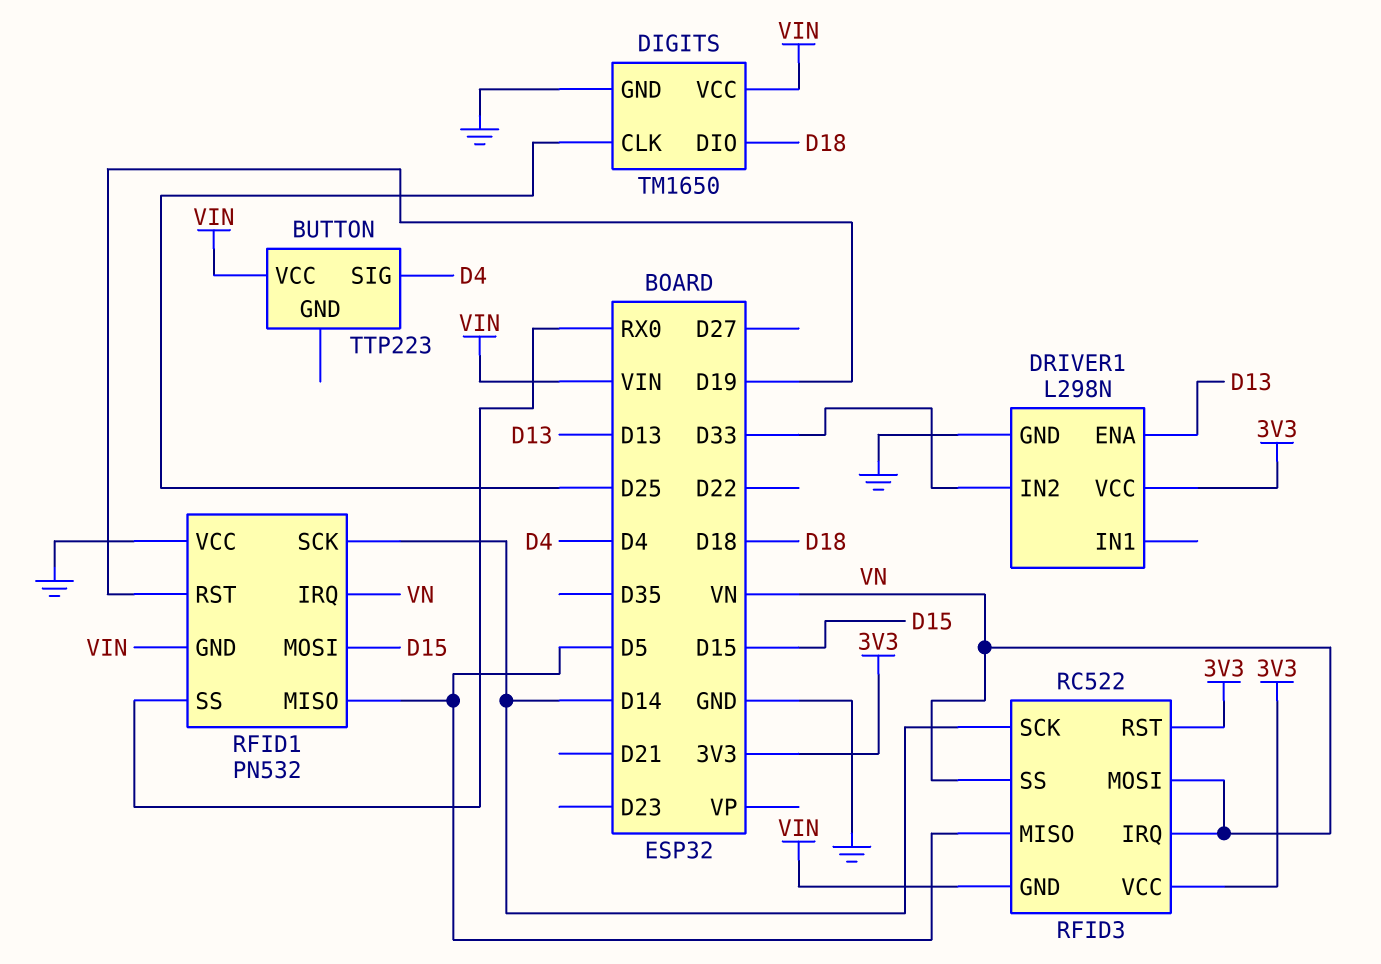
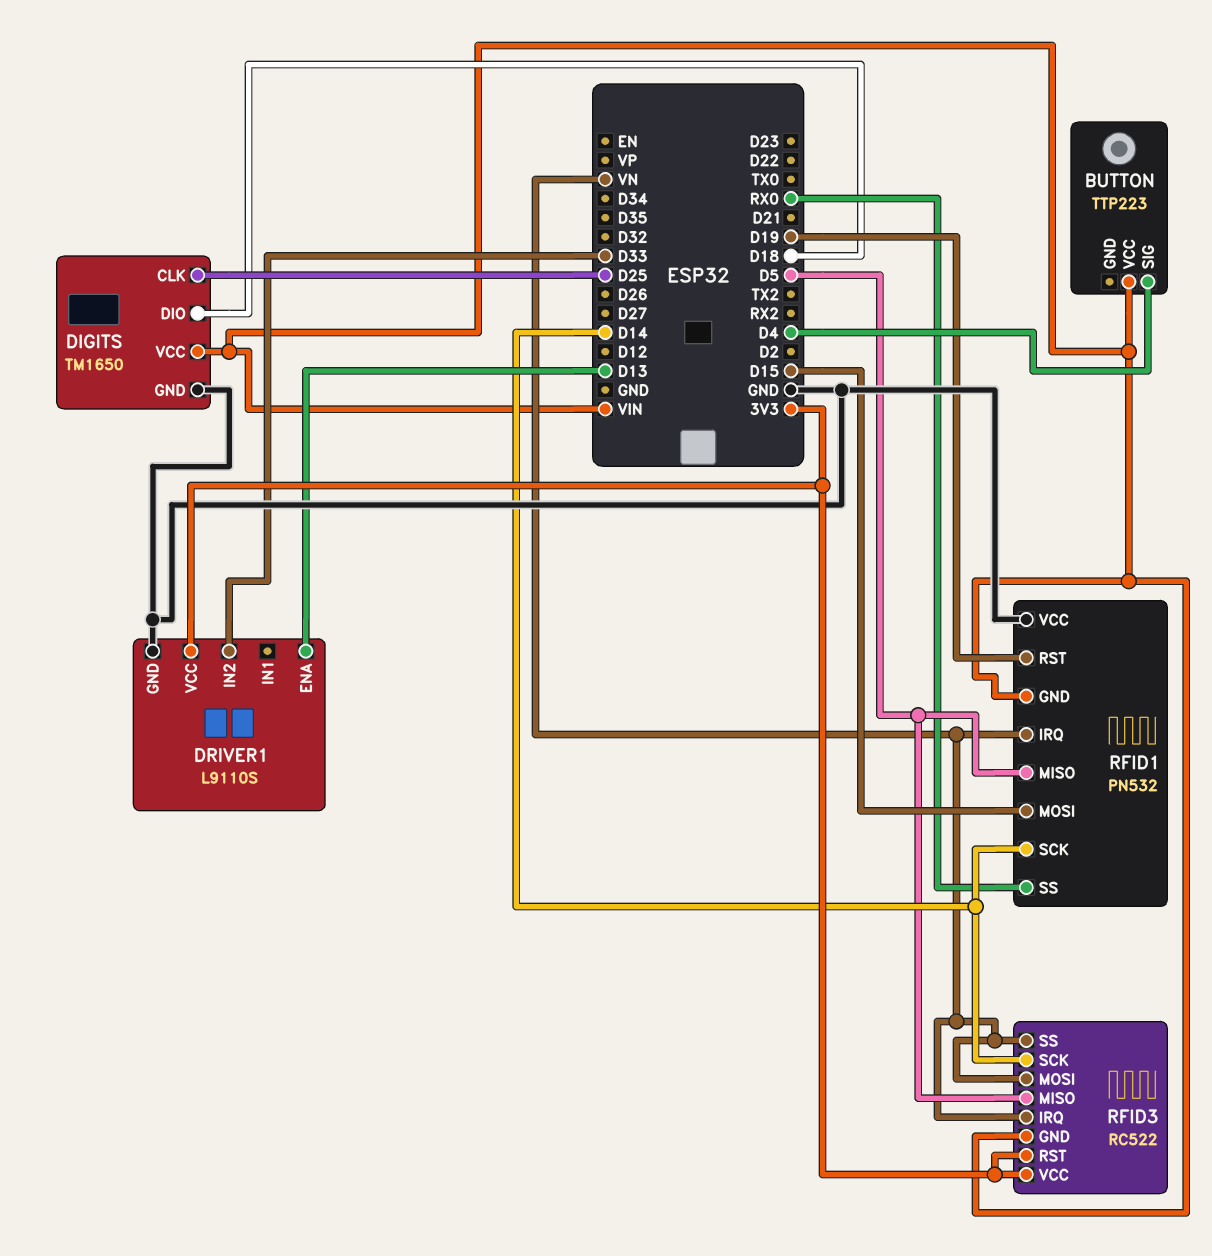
DRIVER1: L298N -> L9110S

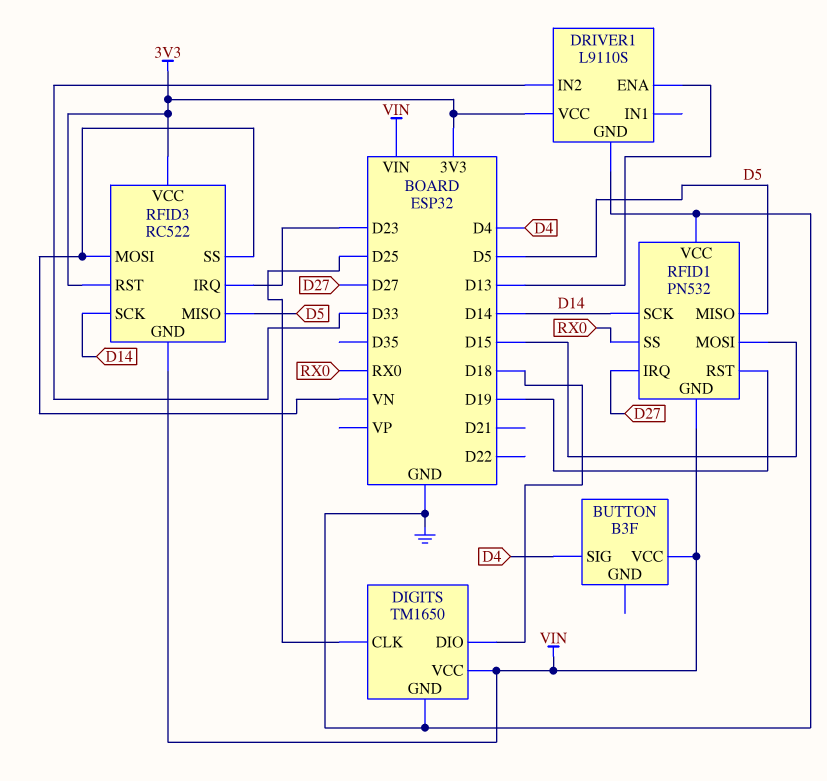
BUTTON: TTP223 -> B3F
RFID1 pin IRQ: VN -> D27
RFID3 pin IRQ: VN -> D23

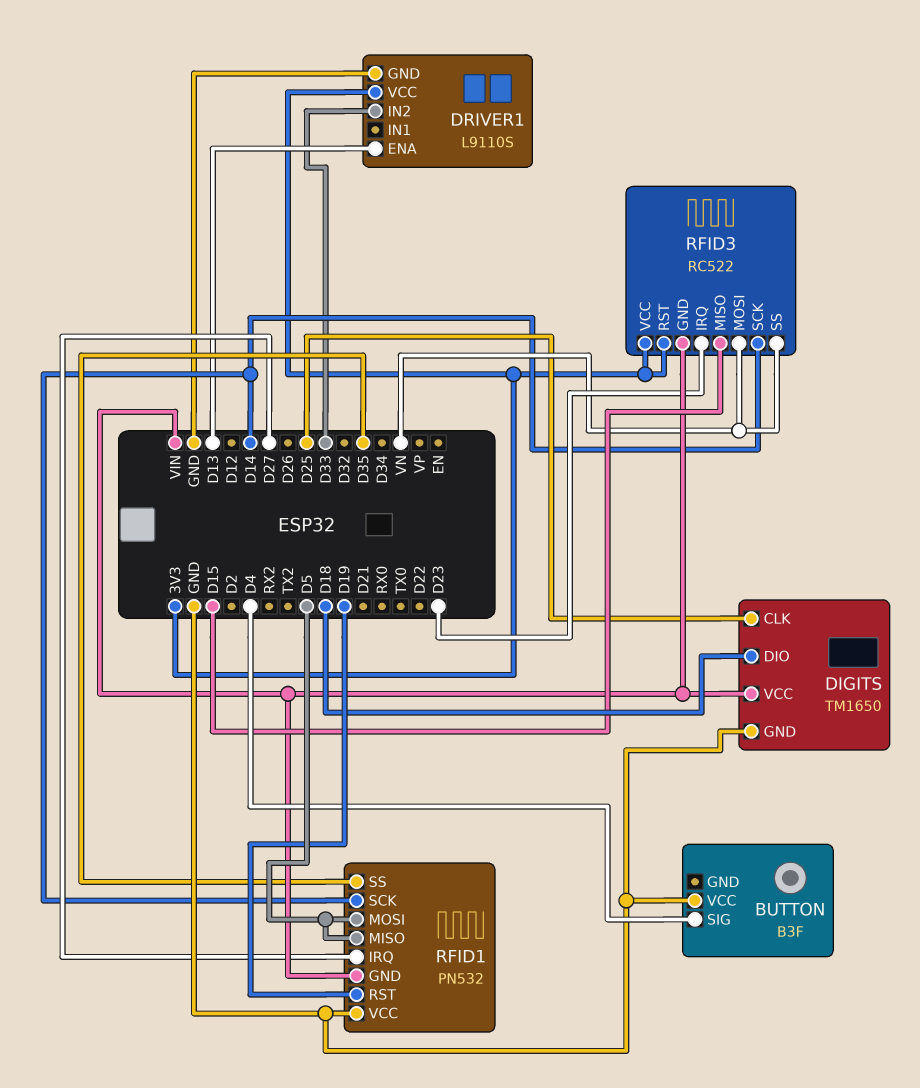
BUTTON pin VCC: VIN -> GND
RFID1 pin MOSI: D15 -> D5
RFID1 pin SS: RX0 -> D35
RFID3 pin MISO: D5 -> D15

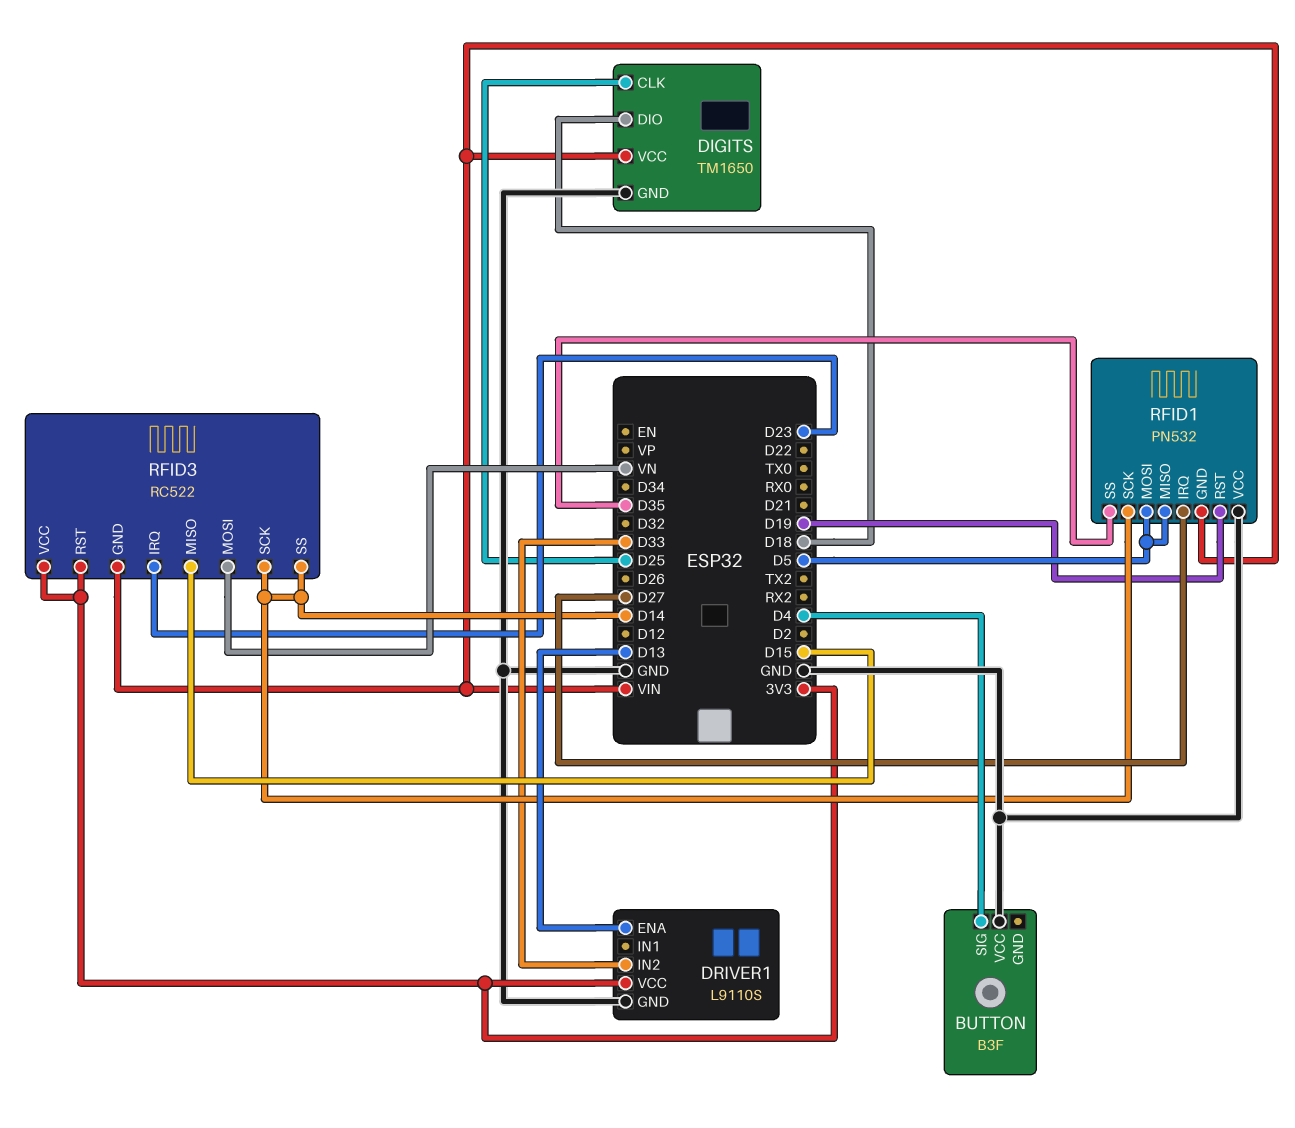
RFID3 pin SS: VN -> D14

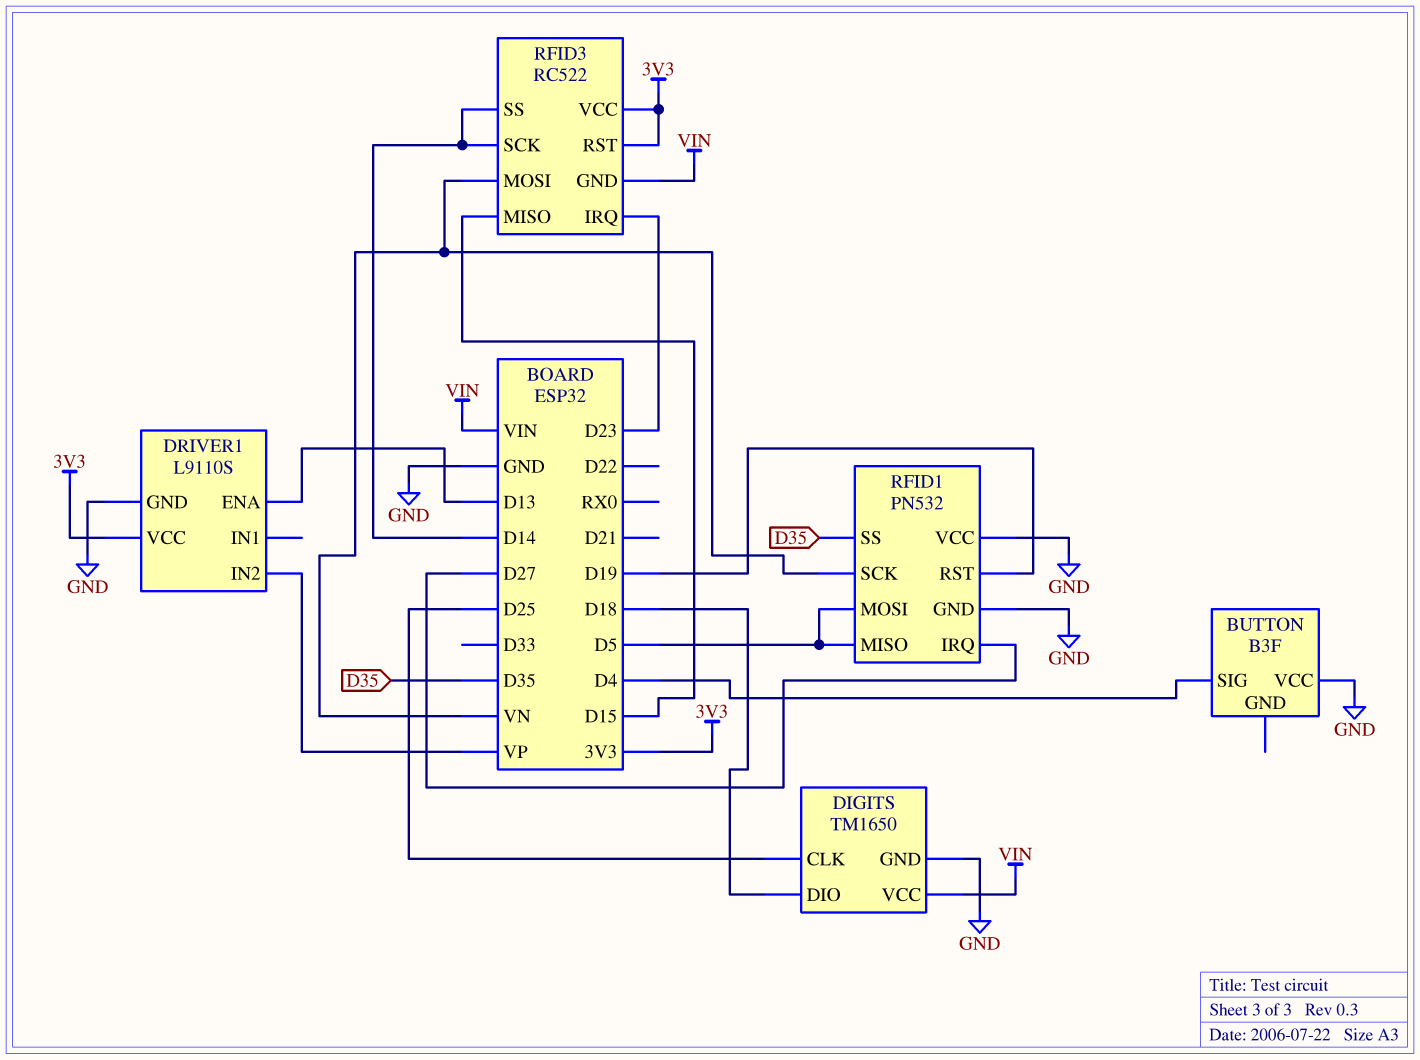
DRIVER1 pin IN2: D33 -> VP
RFID1 pin GND: VIN -> GND
RFID1 pin SCK: D14 -> VN

